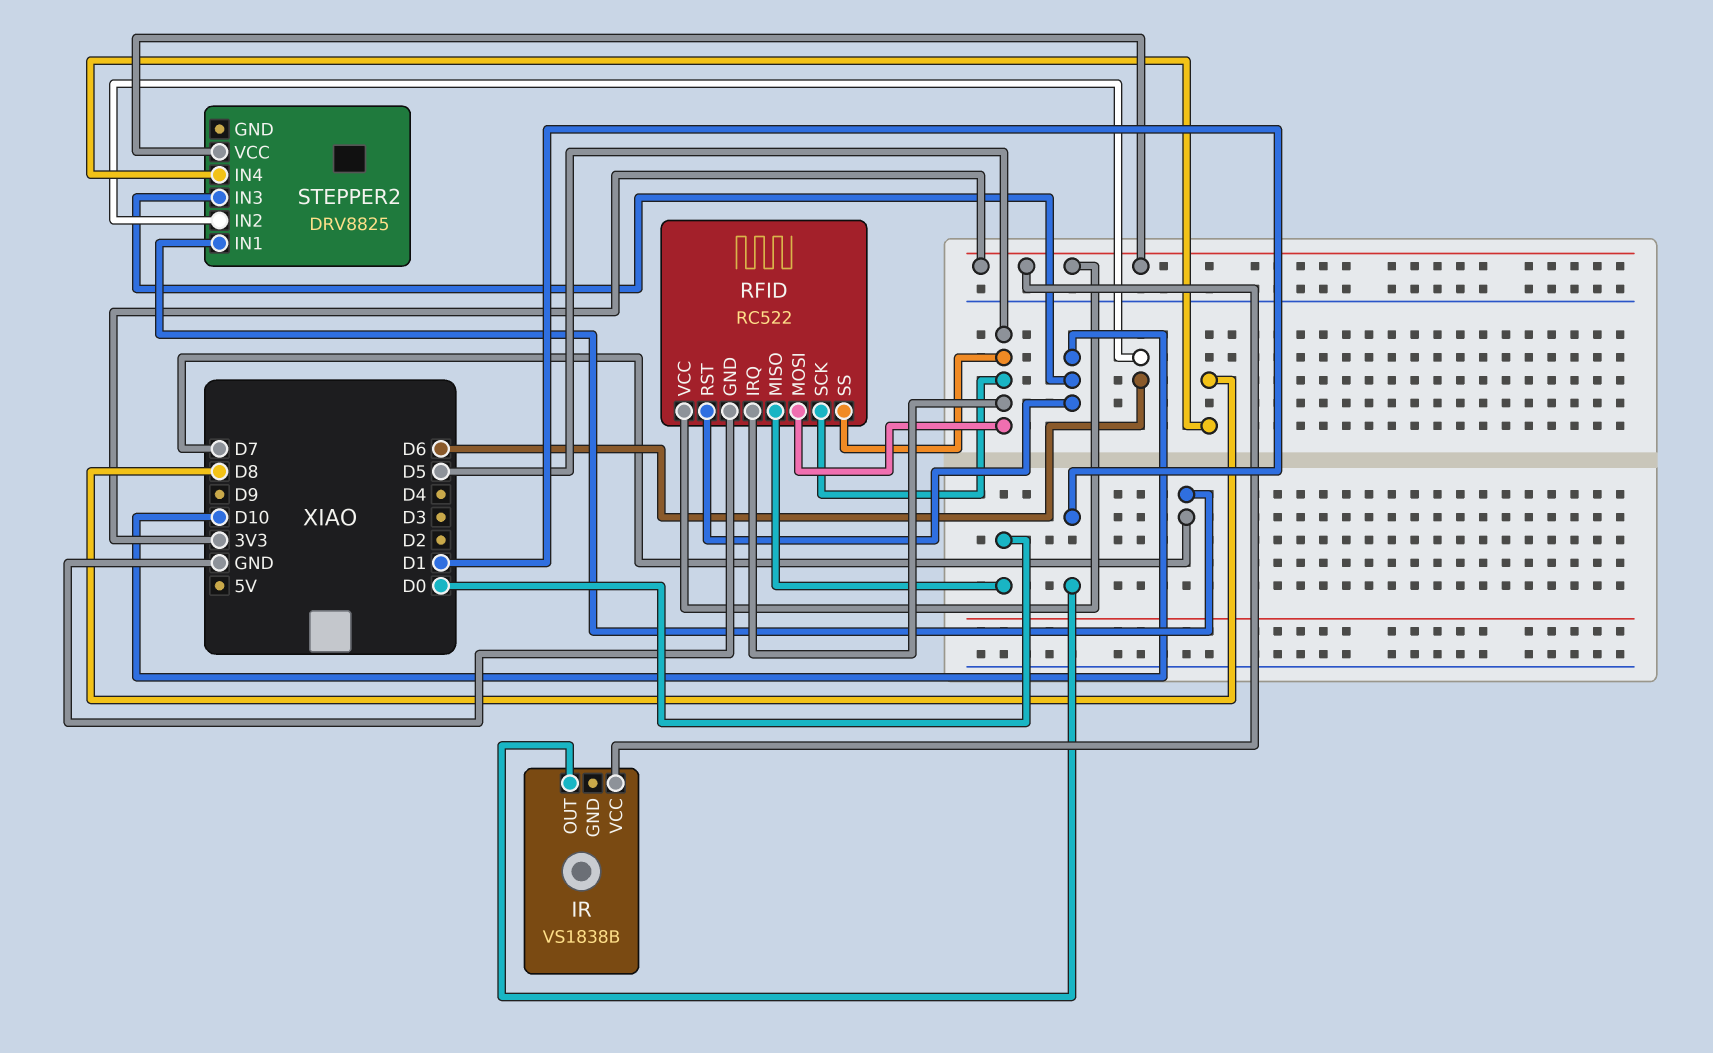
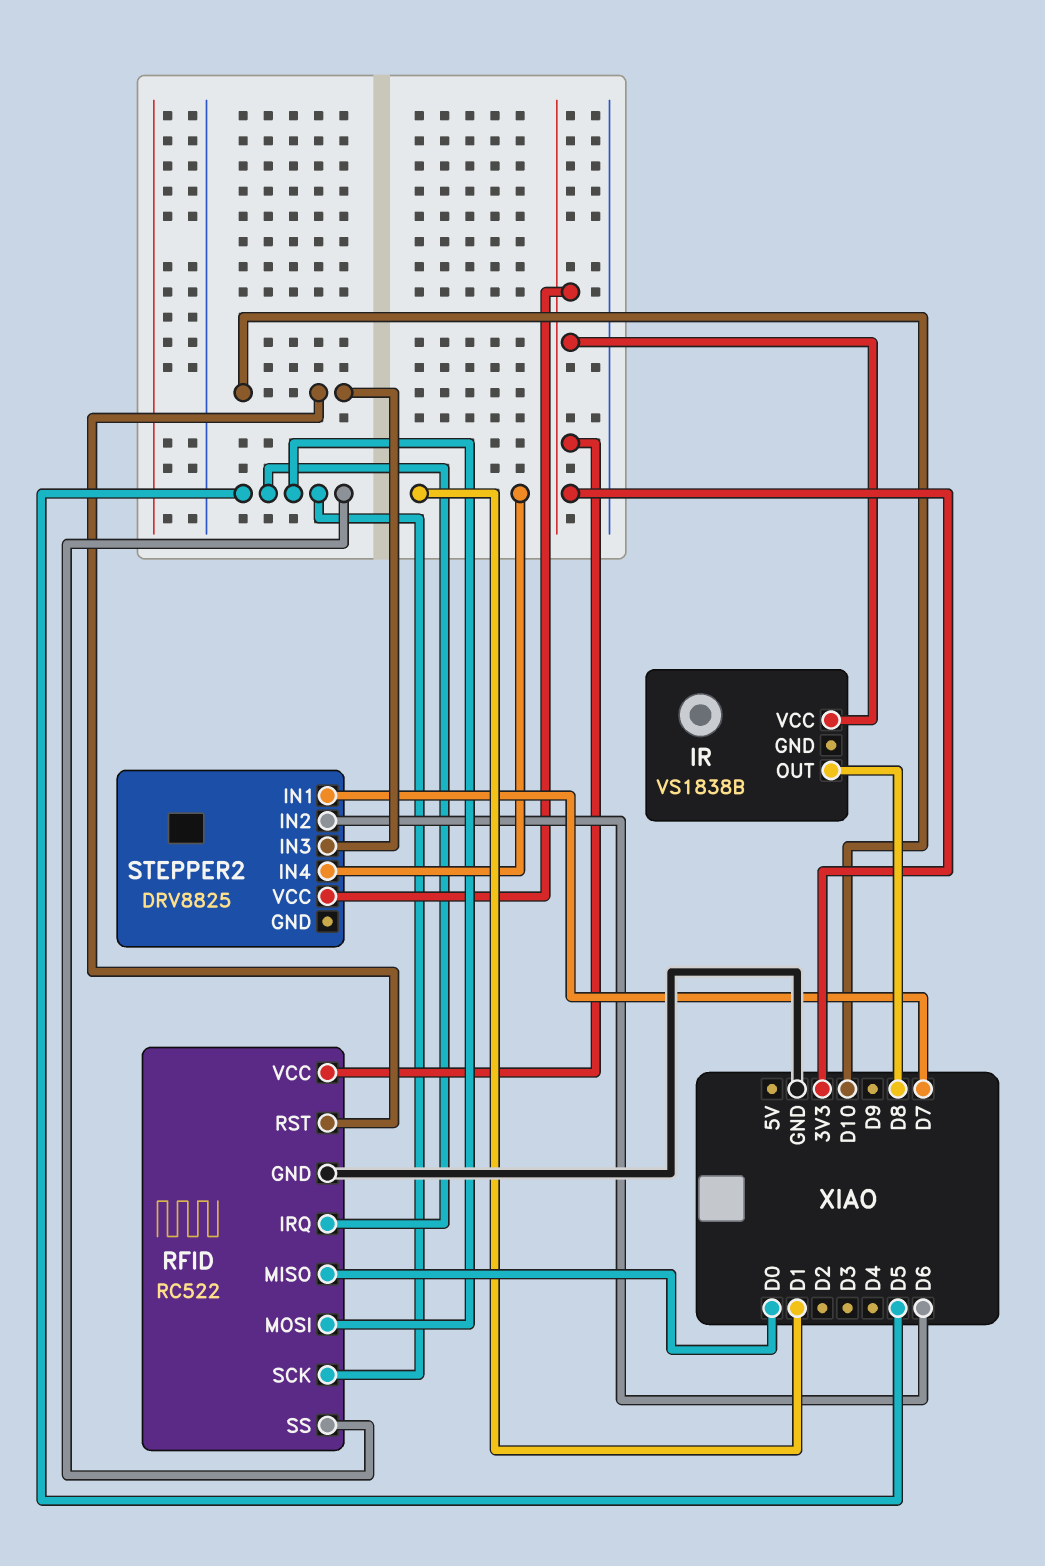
IR pin OUT: D1 -> D8
STEPPER2 pin IN4: D8 -> D1

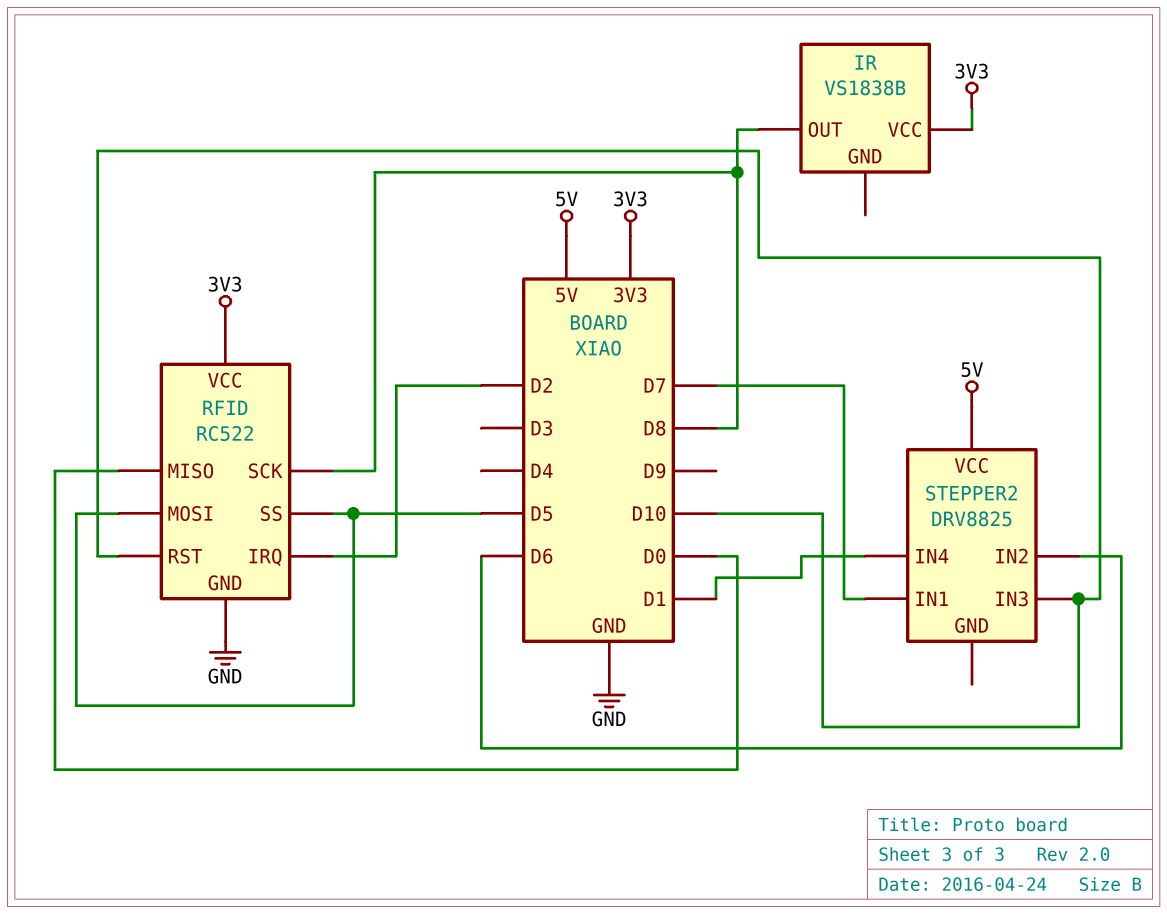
RFID pin IRQ: D5 -> D2
RFID pin SCK: D5 -> D8
STEPPER2 pin VCC: 3V3 -> 5V

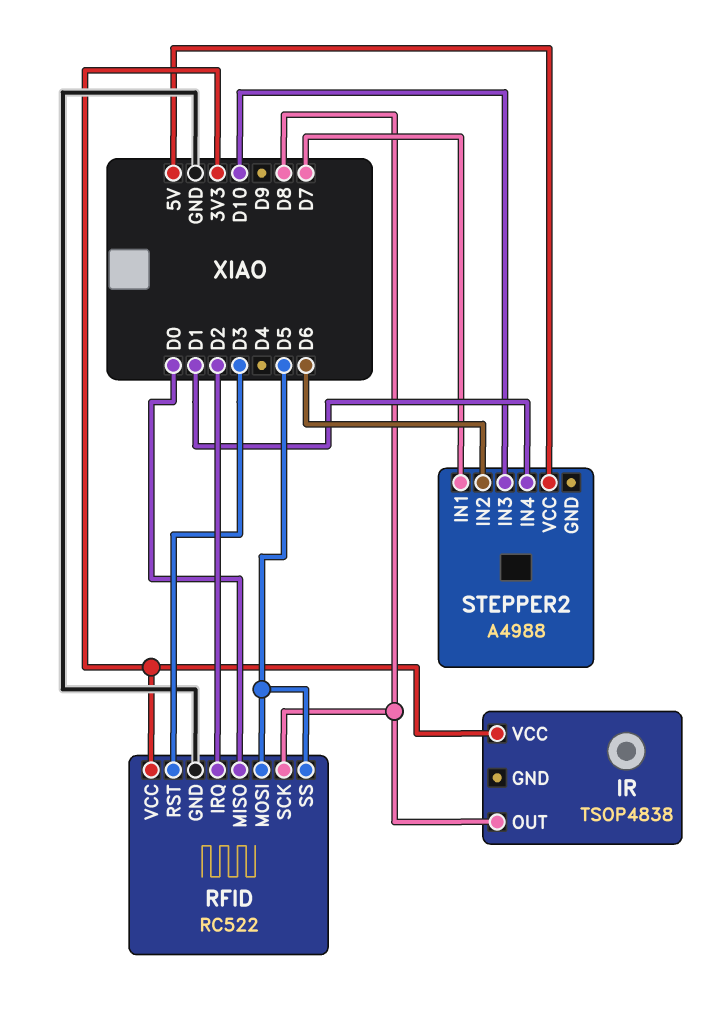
IR: VS1838B -> TSOP4838
RFID pin RST: D10 -> D3
STEPPER2: DRV8825 -> A4988

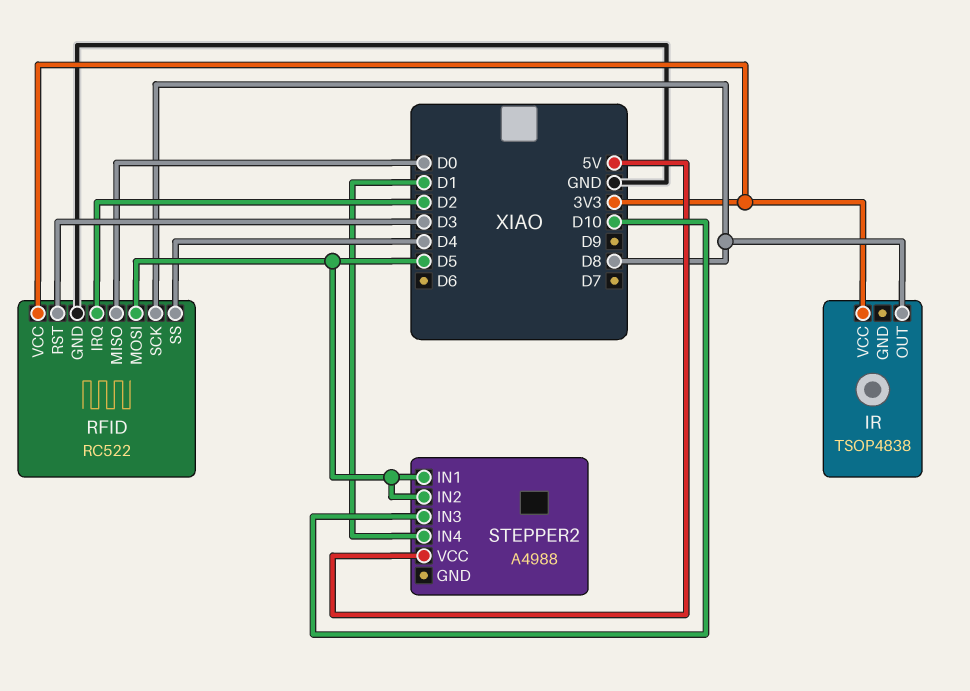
RFID pin SS: D5 -> D4
STEPPER2 pin IN1: D7 -> D5
STEPPER2 pin IN2: D6 -> D5

